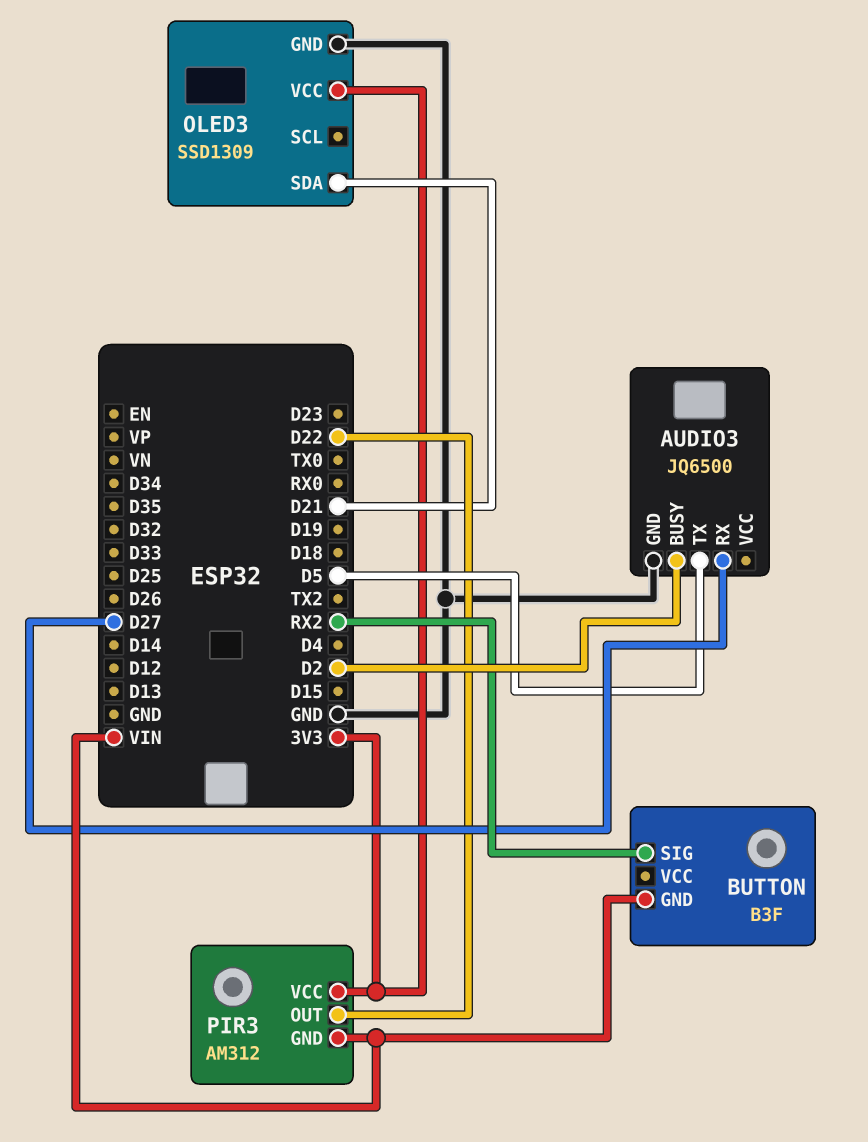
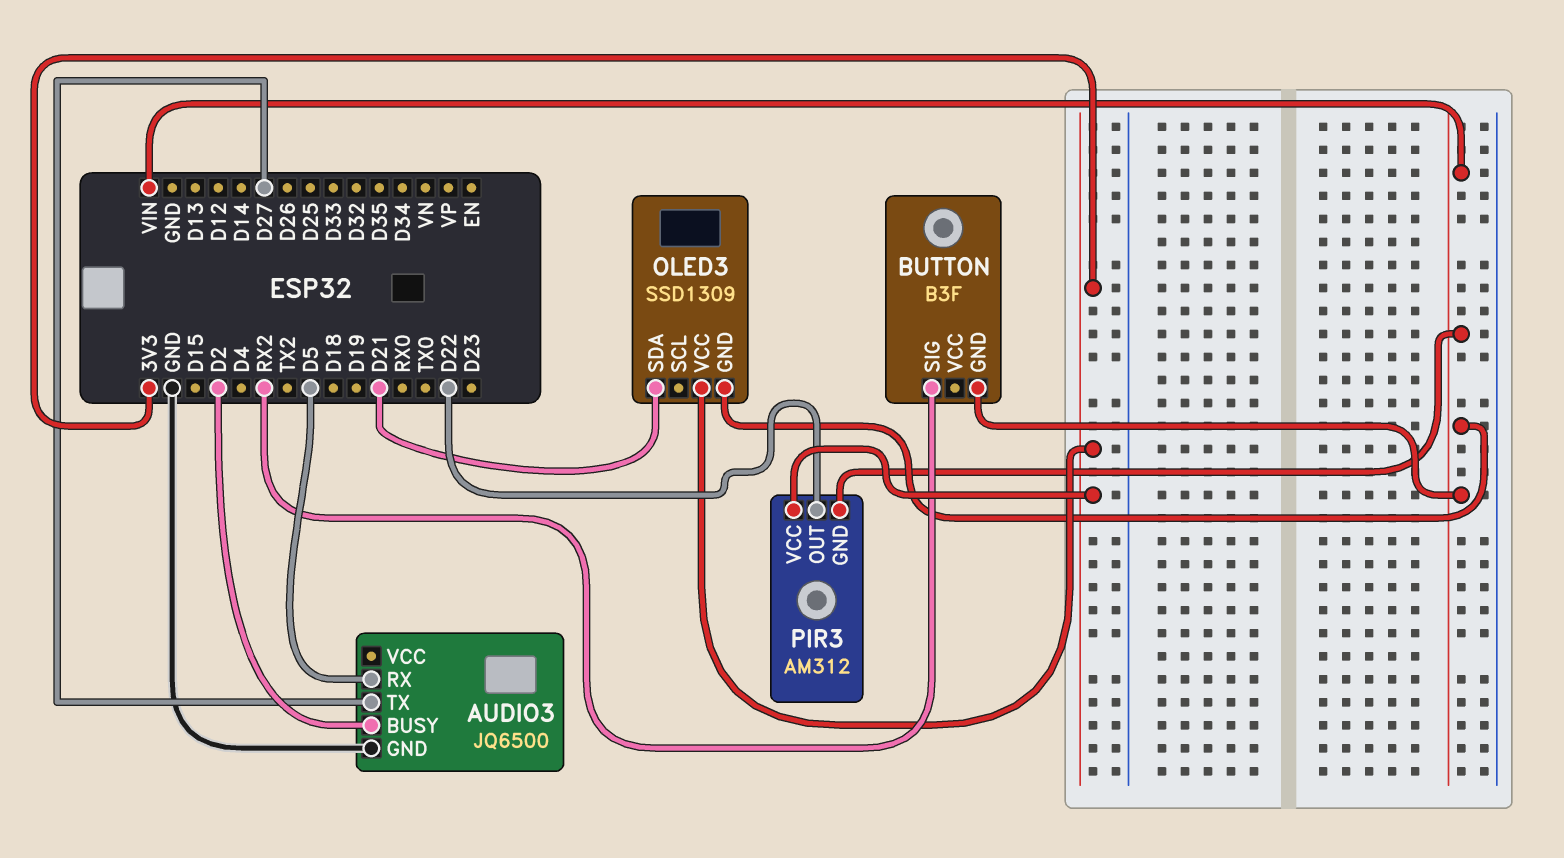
AUDIO3 pin RX: D27 -> D5
AUDIO3 pin TX: D5 -> D27
OLED3 pin GND: GND -> VIN

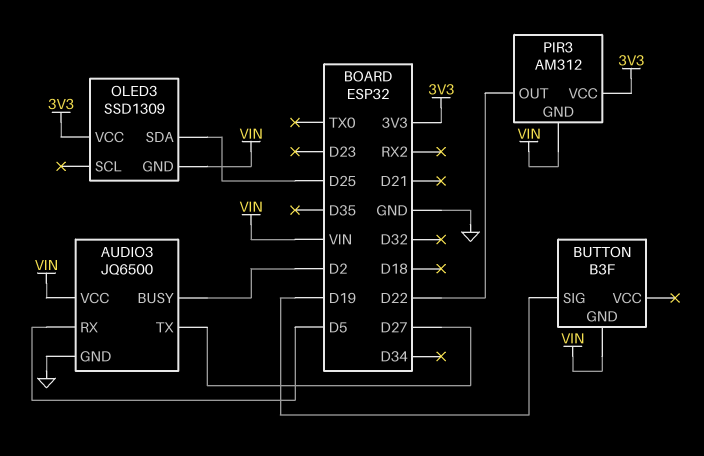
AUDIO3 pin VCC: none -> VIN
BUTTON pin SIG: RX2 -> D19
OLED3 pin SDA: D21 -> D25

